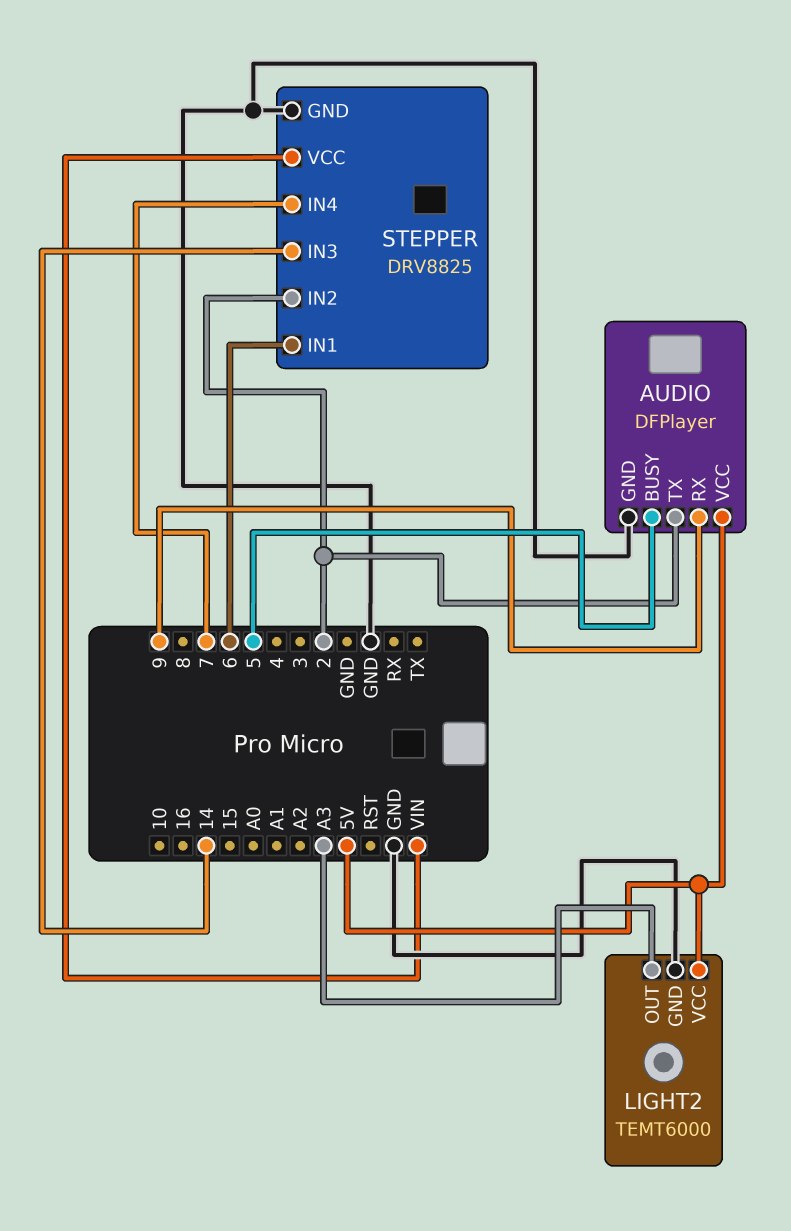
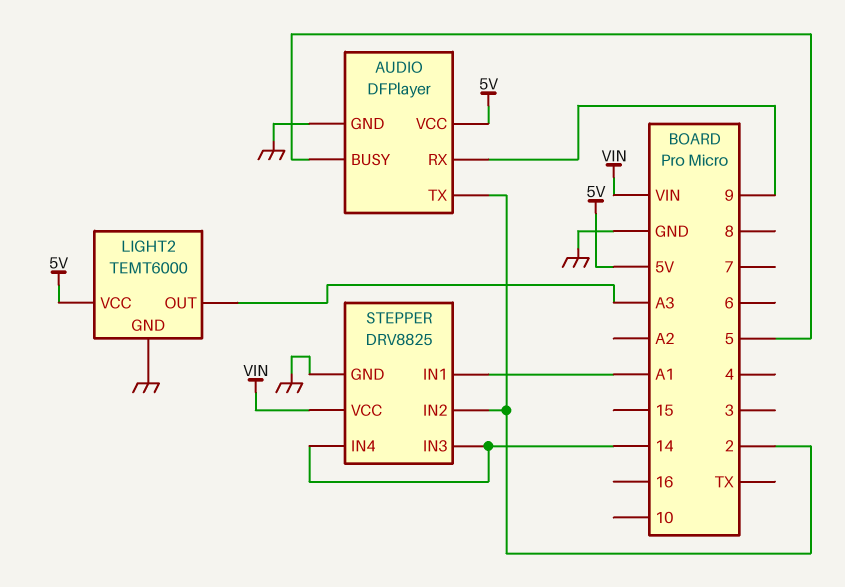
STEPPER pin IN1: 6 -> A1
STEPPER pin IN4: 7 -> 14

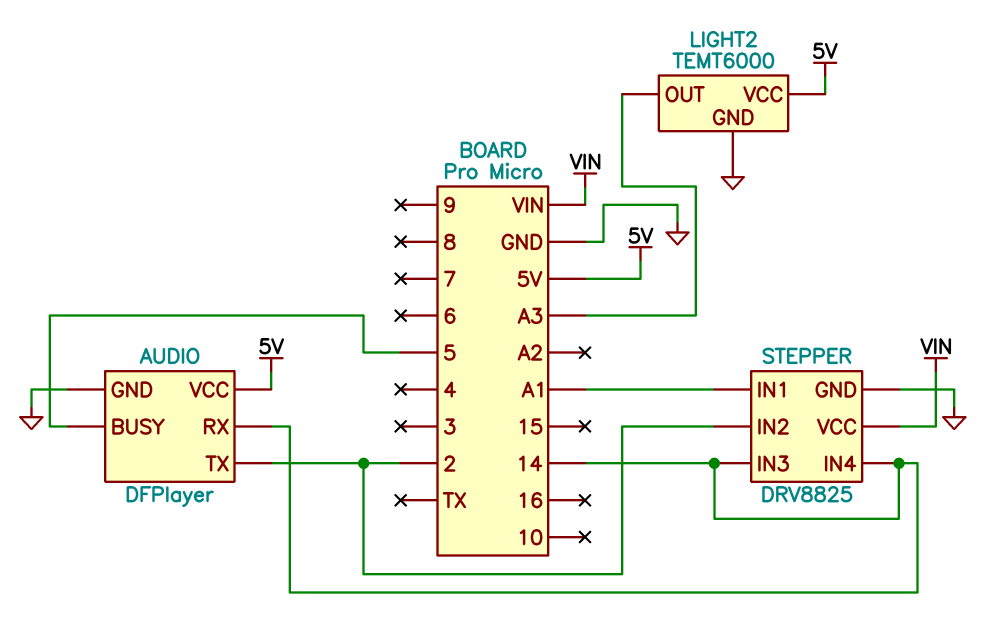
AUDIO pin RX: 9 -> 14

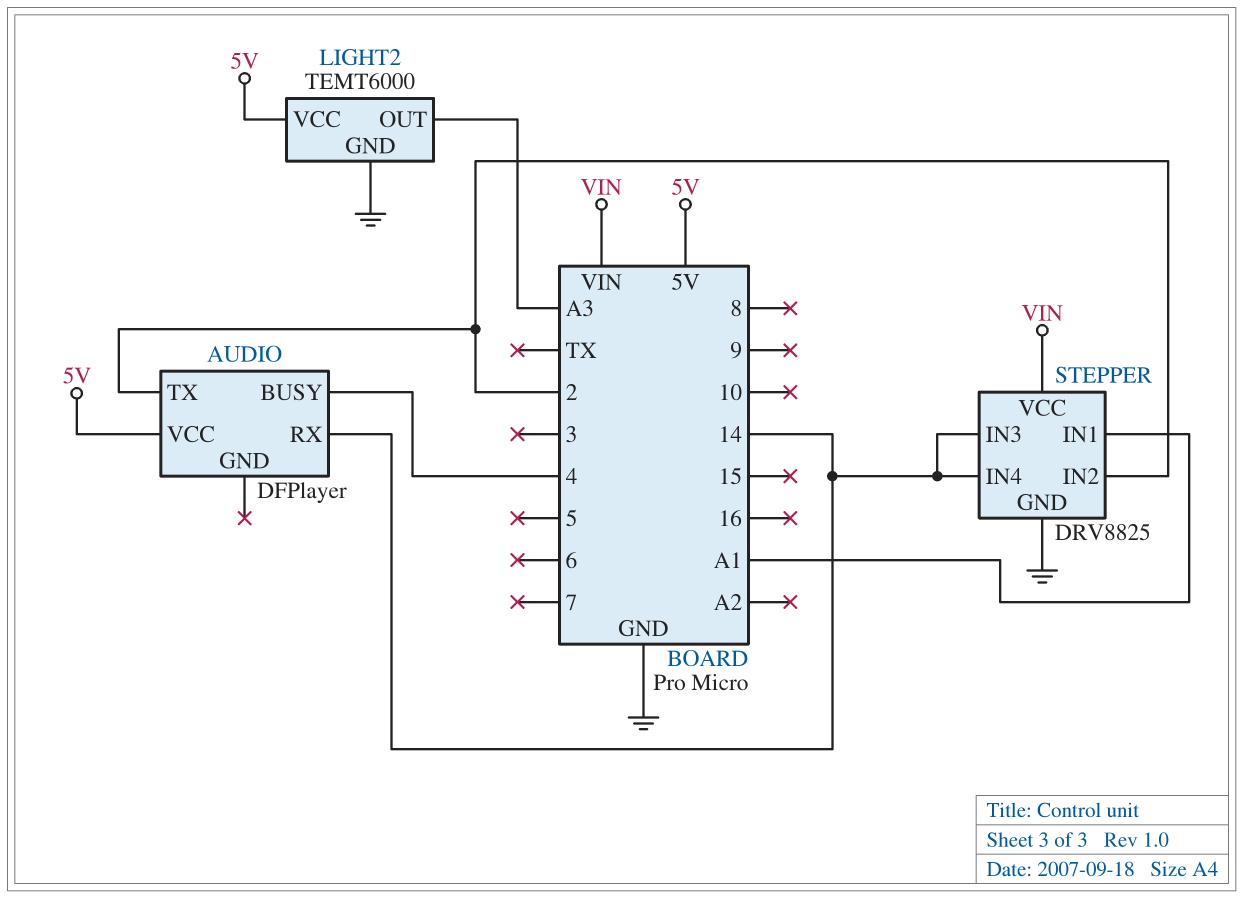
AUDIO pin BUSY: 5 -> 4
AUDIO pin GND: GND -> none

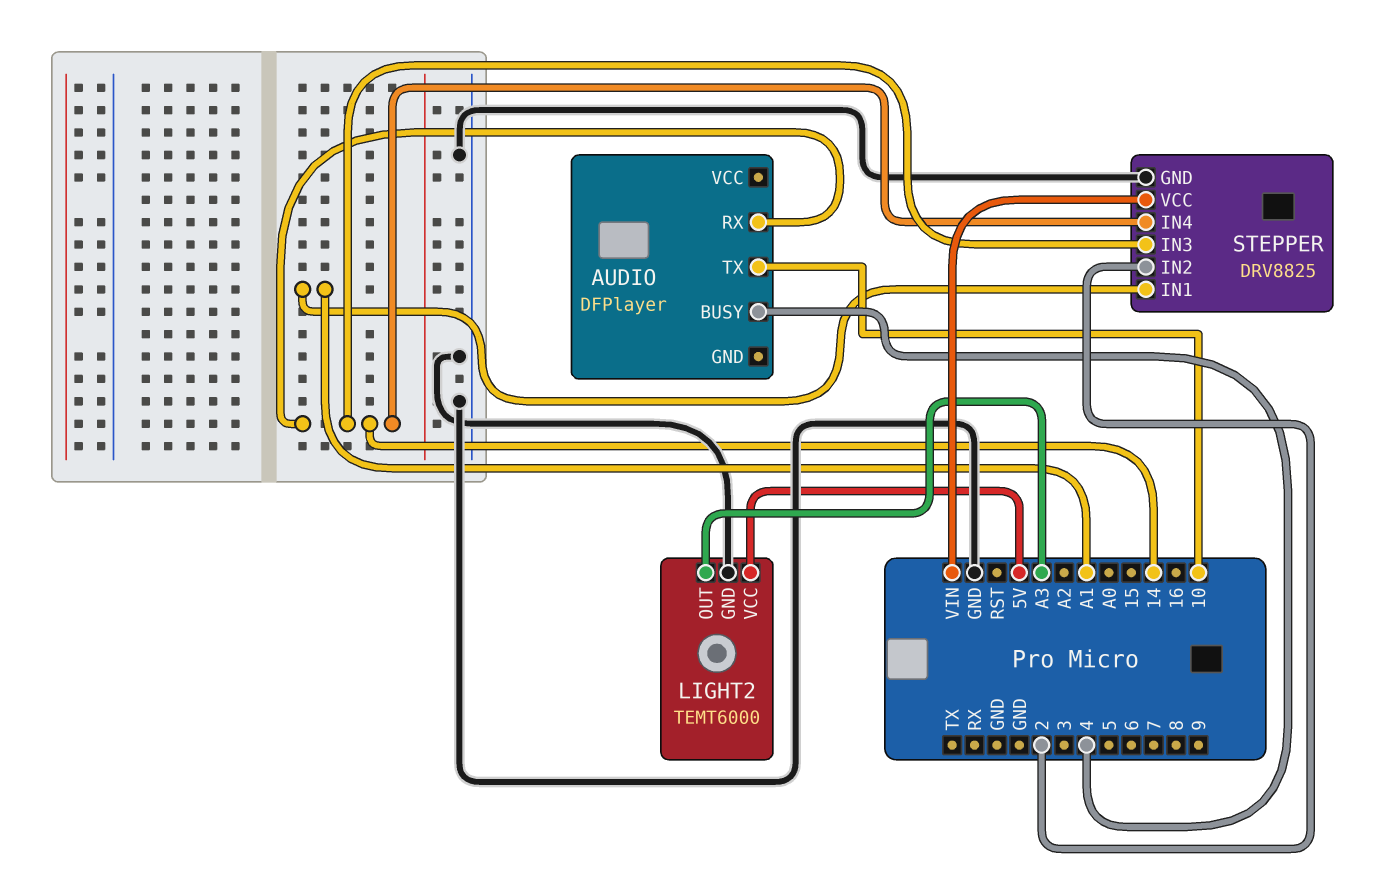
AUDIO pin TX: 2 -> 10
AUDIO pin VCC: 5V -> none

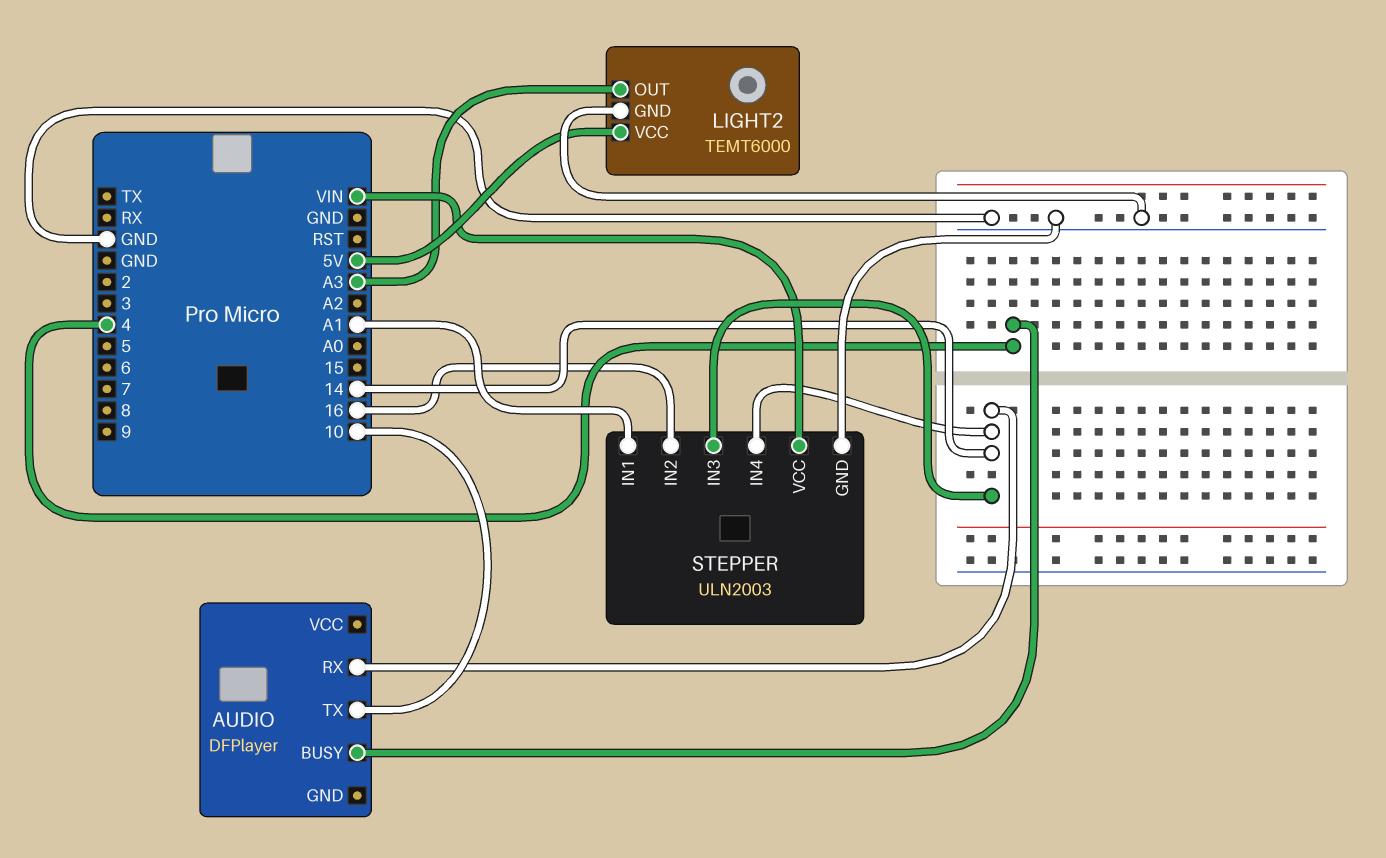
STEPPER: DRV8825 -> ULN2003
STEPPER pin IN2: 2 -> 16

